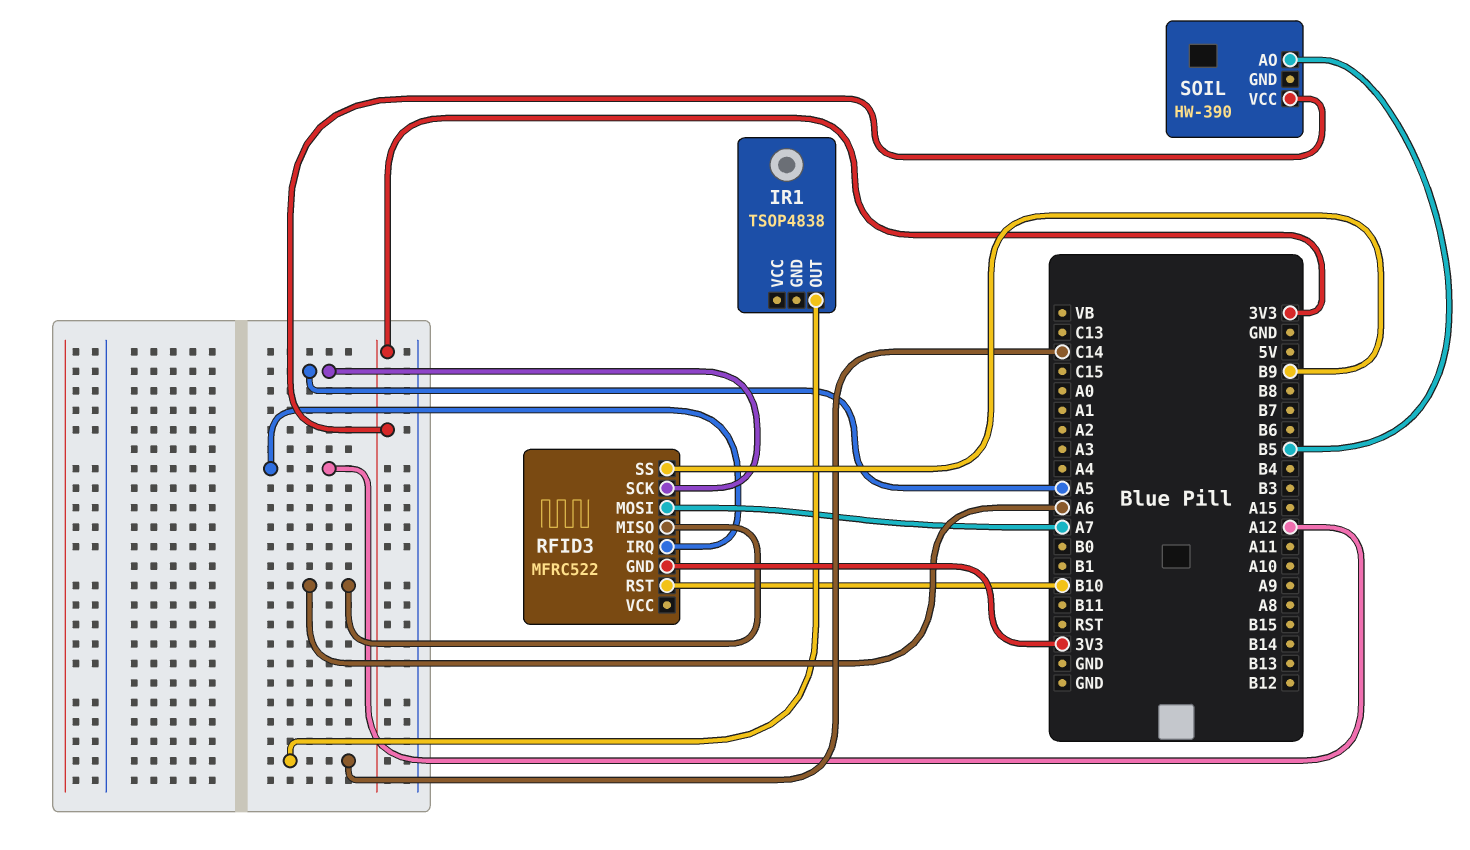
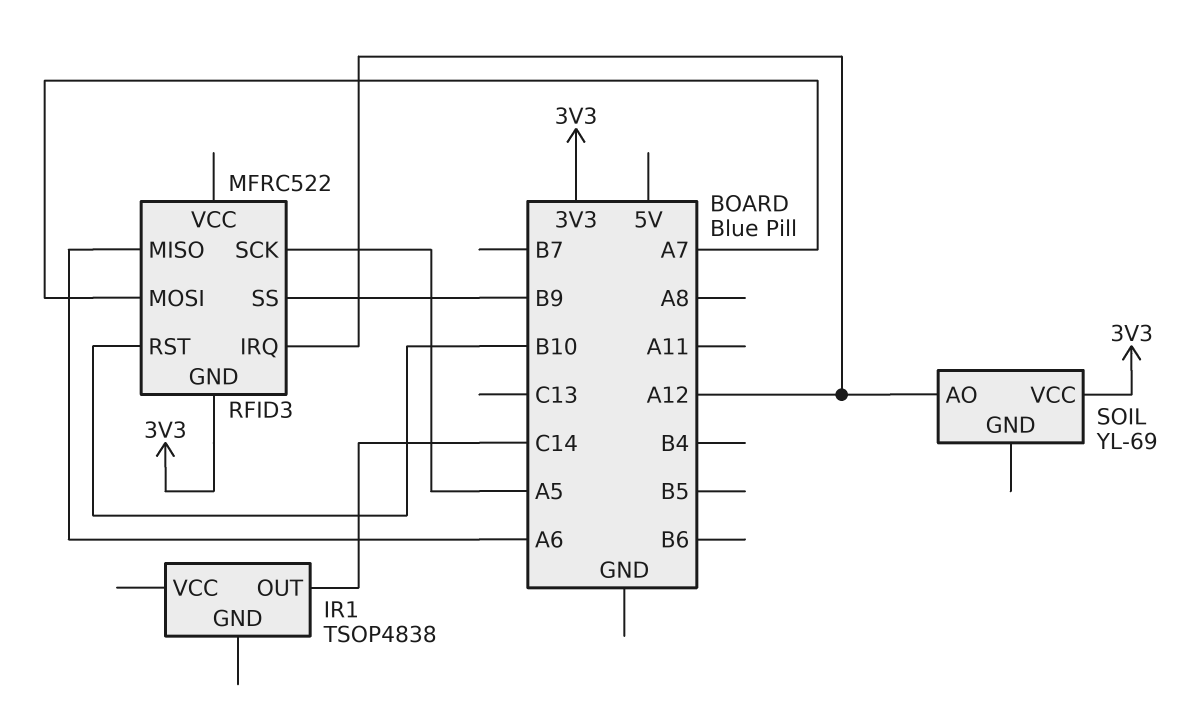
SOIL: HW-390 -> YL-69
SOIL pin AO: B5 -> A12

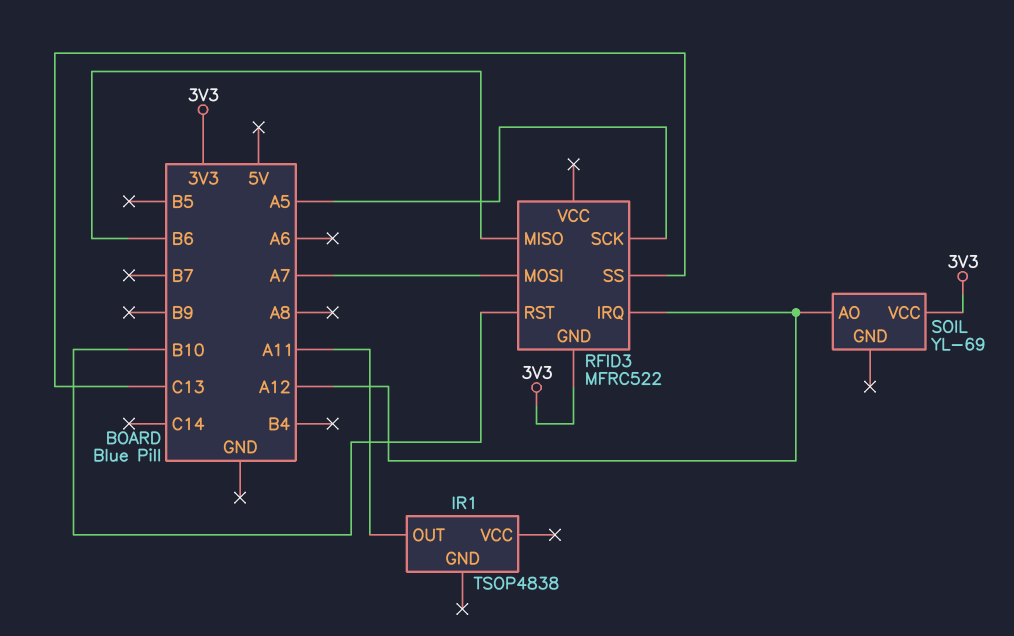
IR1 pin OUT: C14 -> A11
RFID3 pin MISO: A6 -> B6
RFID3 pin SS: B9 -> C13

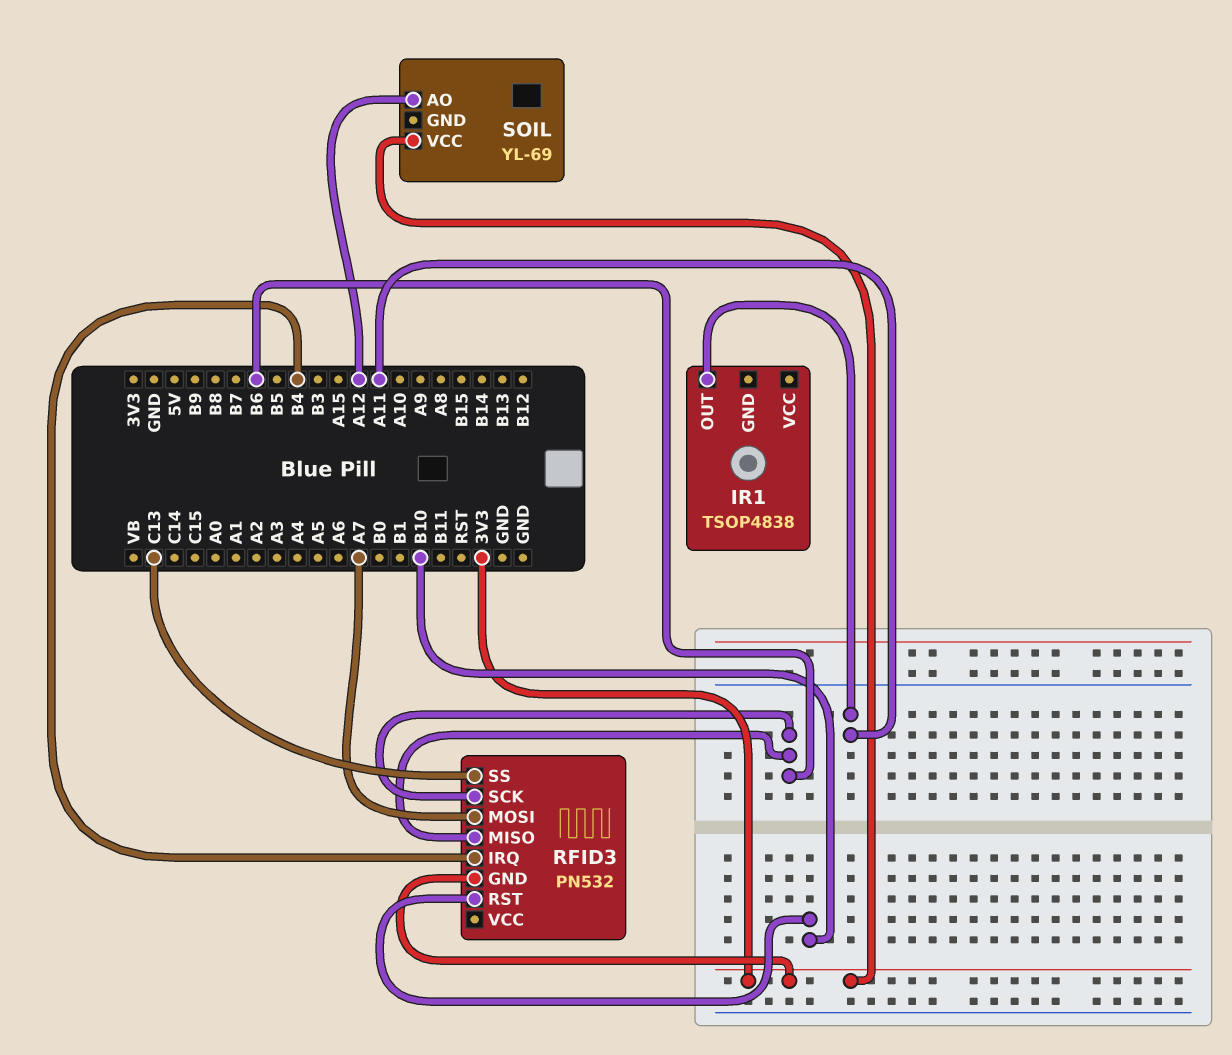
RFID3: MFRC522 -> PN532
RFID3 pin IRQ: A12 -> B4
RFID3 pin SCK: A5 -> B6

